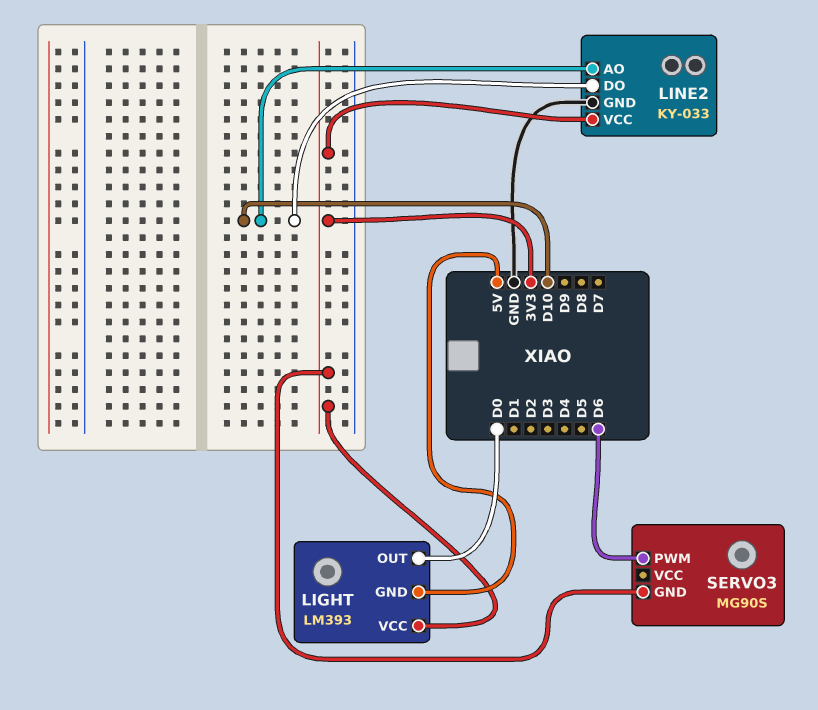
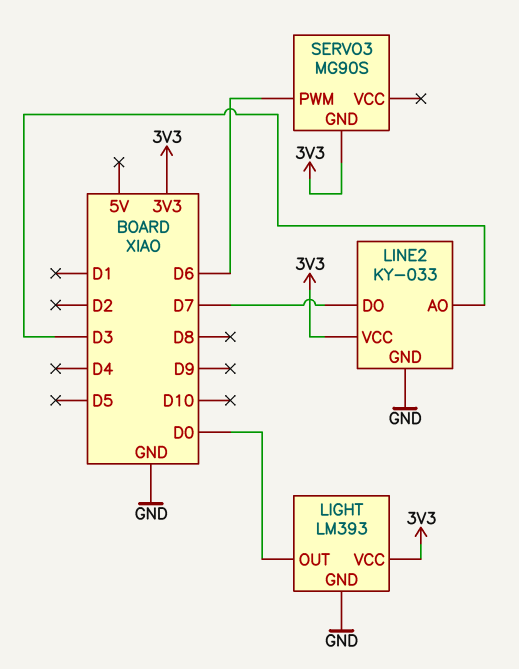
LIGHT pin GND: 5V -> GND
LINE2 pin AO: D10 -> D3
LINE2 pin DO: D10 -> D7

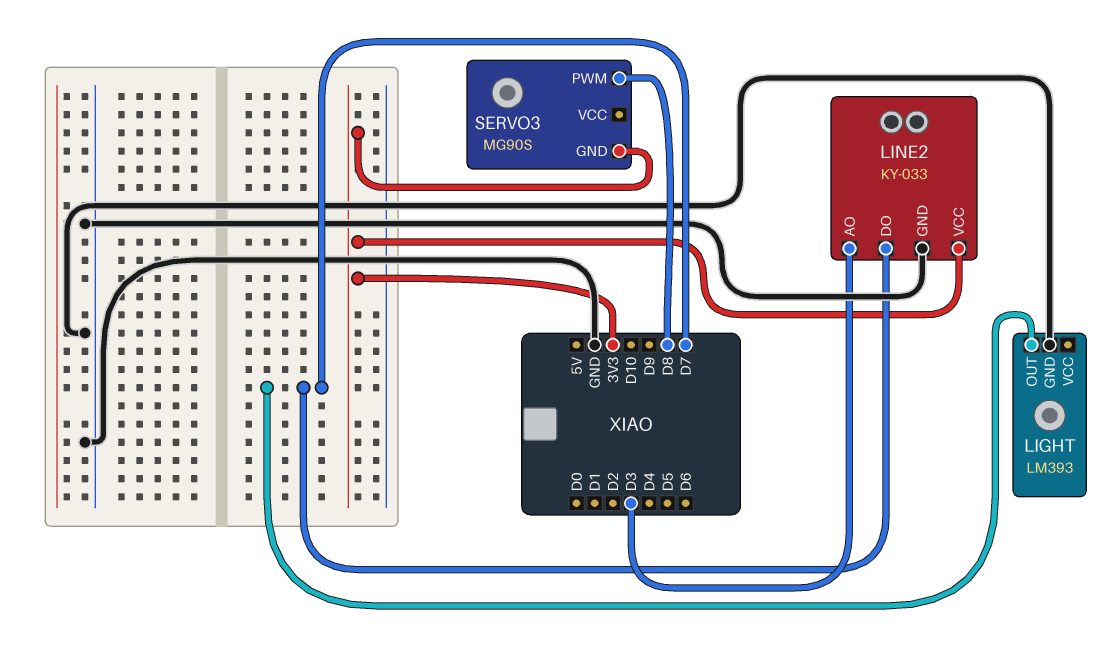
LIGHT pin OUT: D0 -> D7
LIGHT pin VCC: 3V3 -> none
SERVO3 pin PWM: D6 -> D8

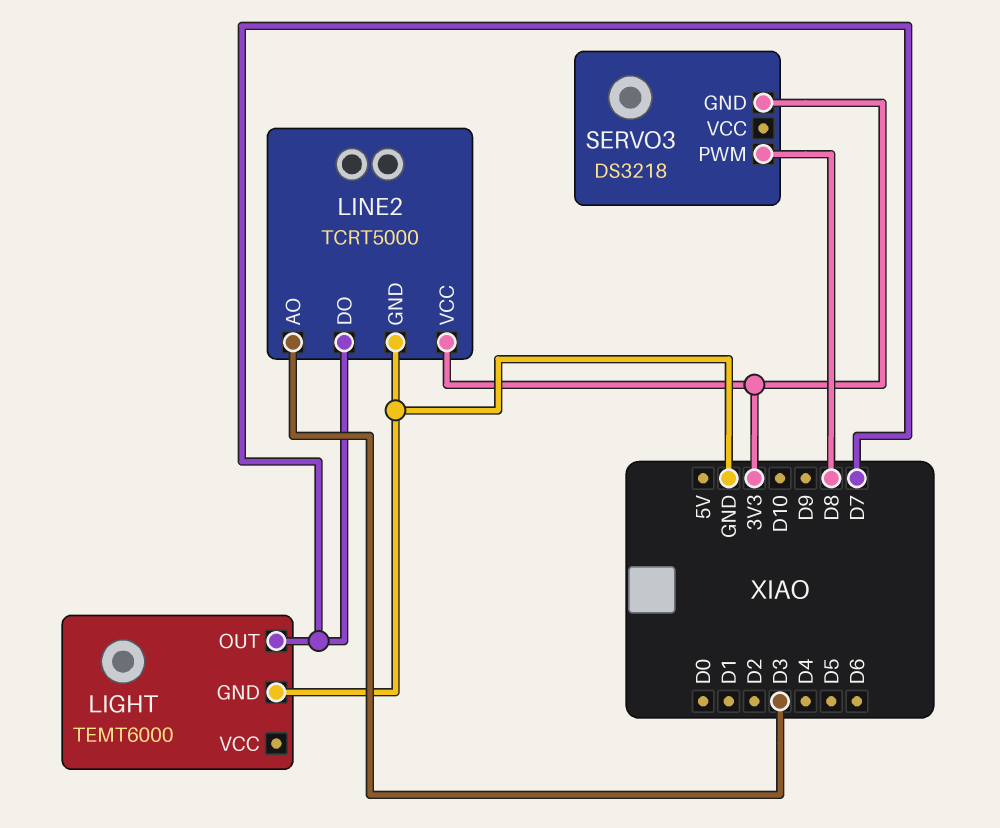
LIGHT: LM393 -> TEMT6000
LINE2: KY-033 -> TCRT5000
SERVO3: MG90S -> DS3218

